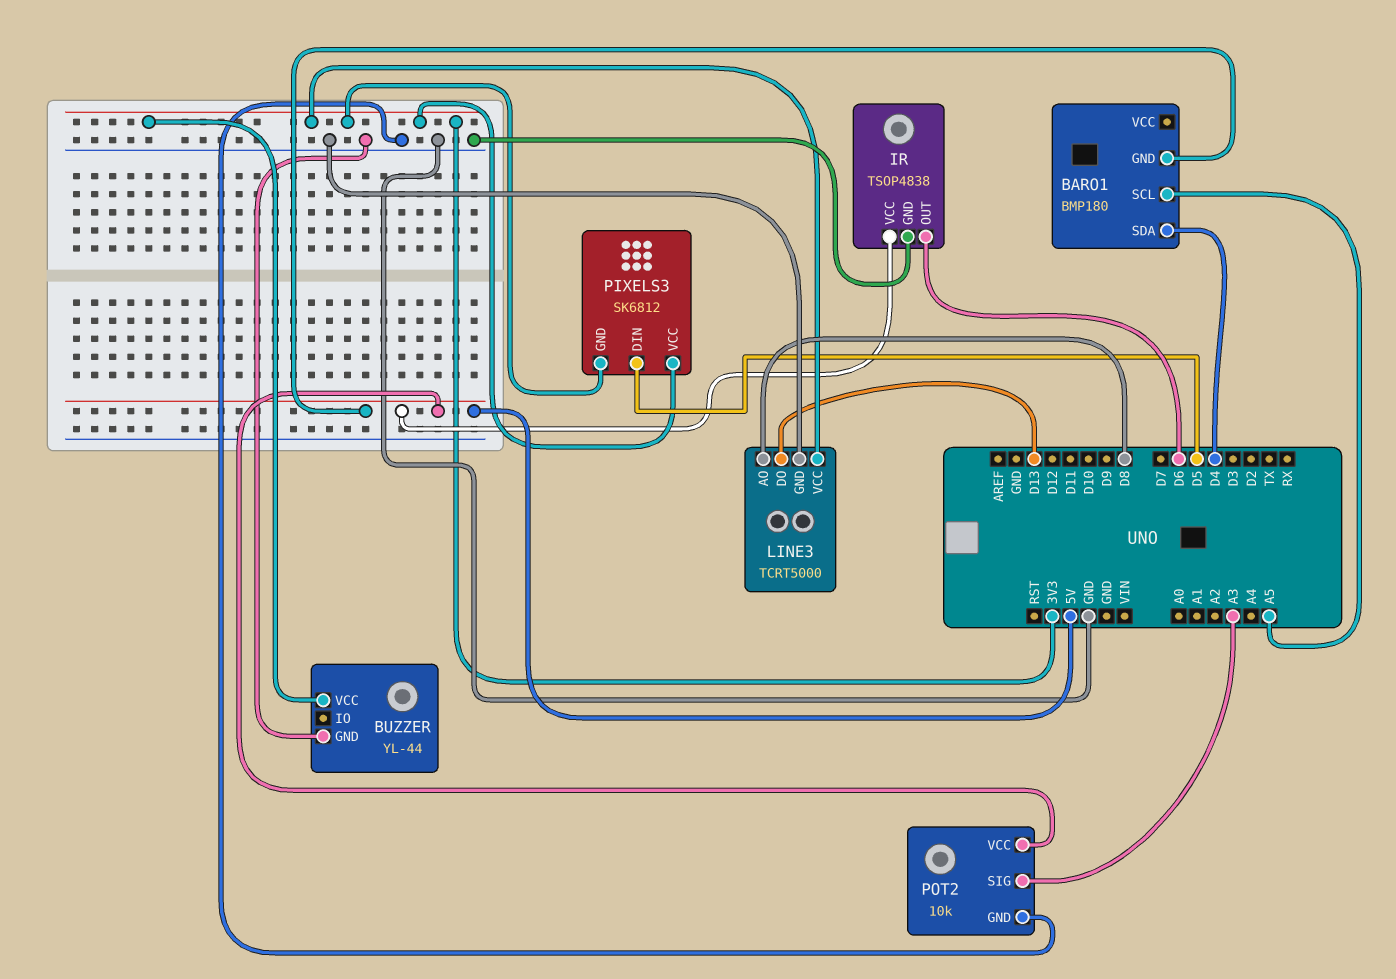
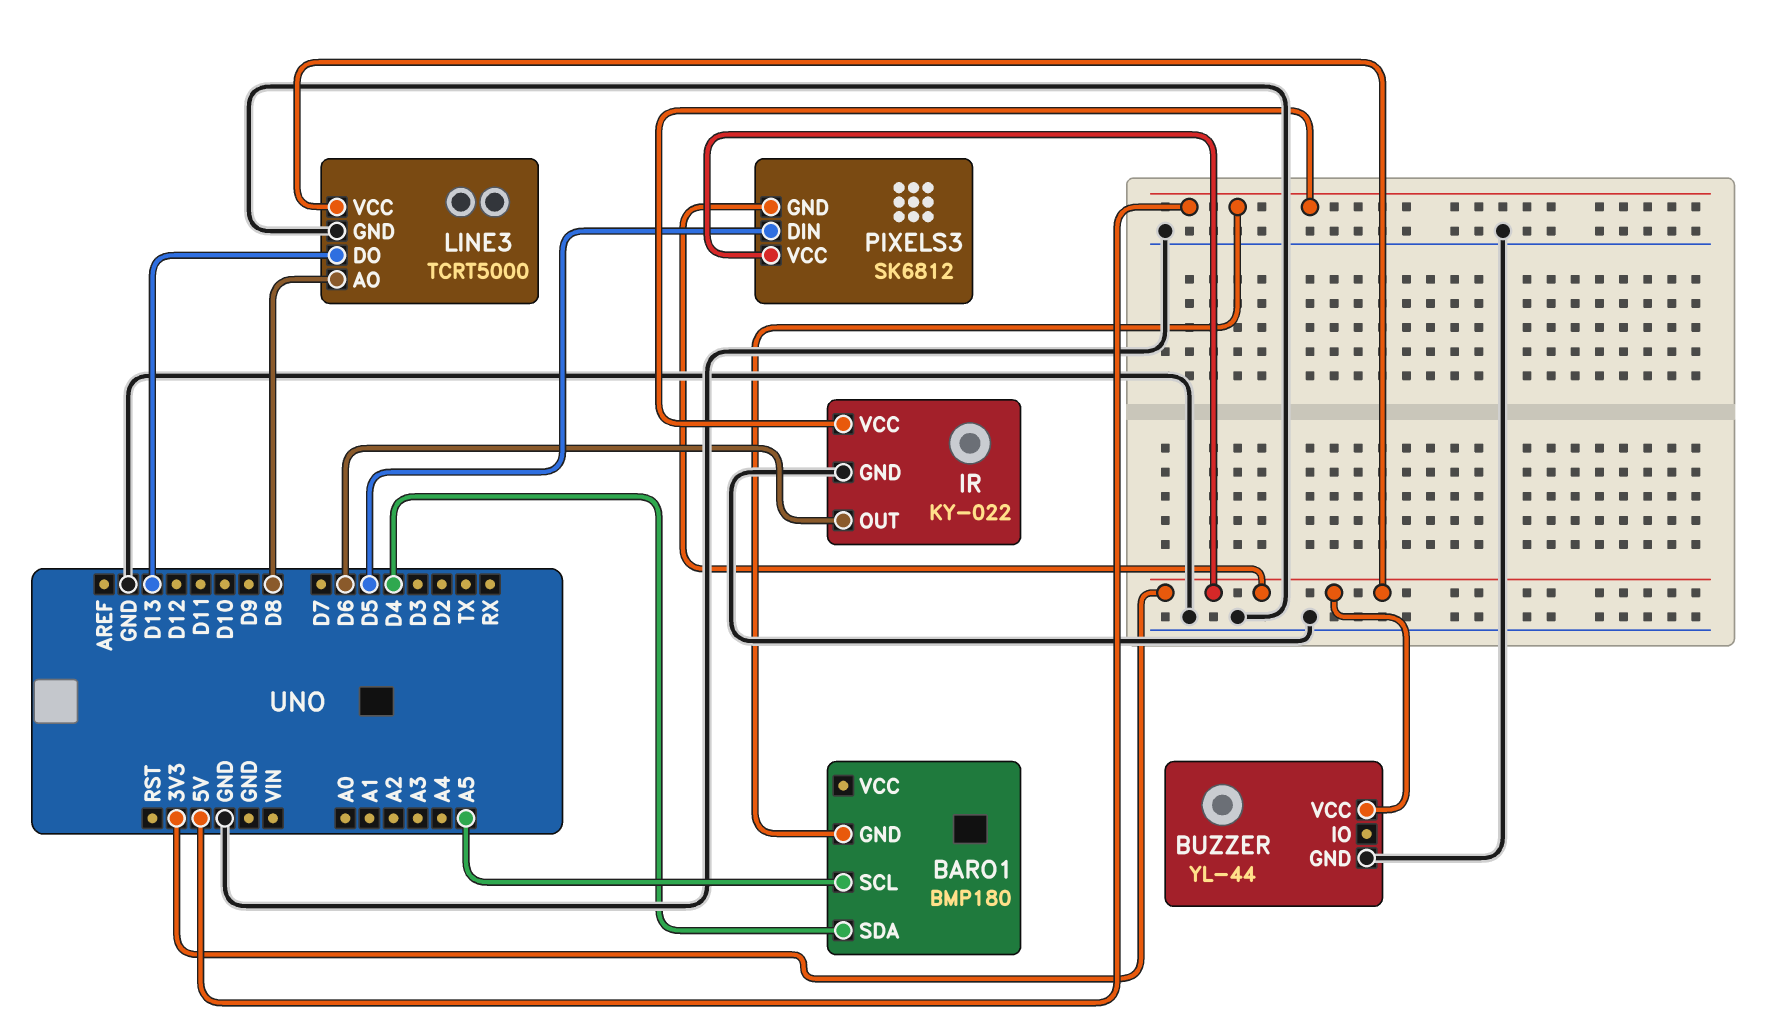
IR: TSOP4838 -> KY-022
POT2: 10k -> none
POT2 pin GND: GND -> none
POT2 pin SIG: A3 -> none
POT2 pin VCC: 5V -> none

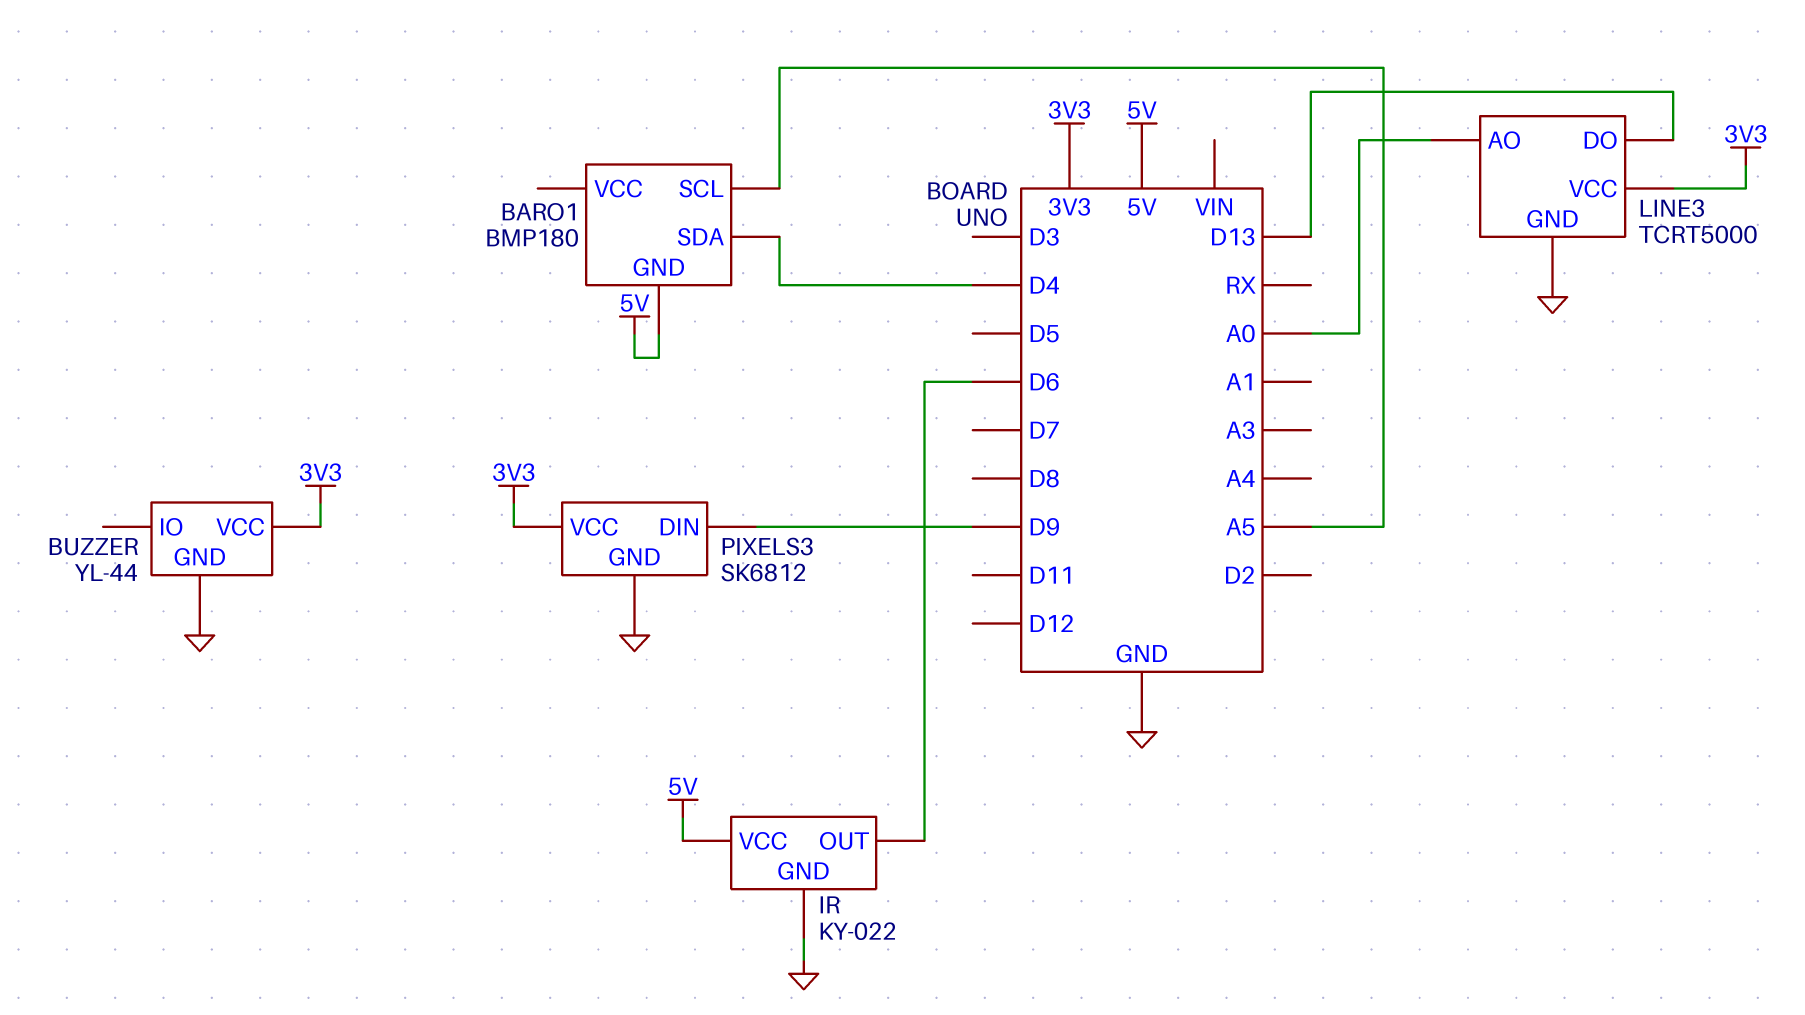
LINE3 pin AO: D8 -> A0
PIXELS3 pin DIN: D5 -> D9
PIXELS3 pin GND: 3V3 -> GND

